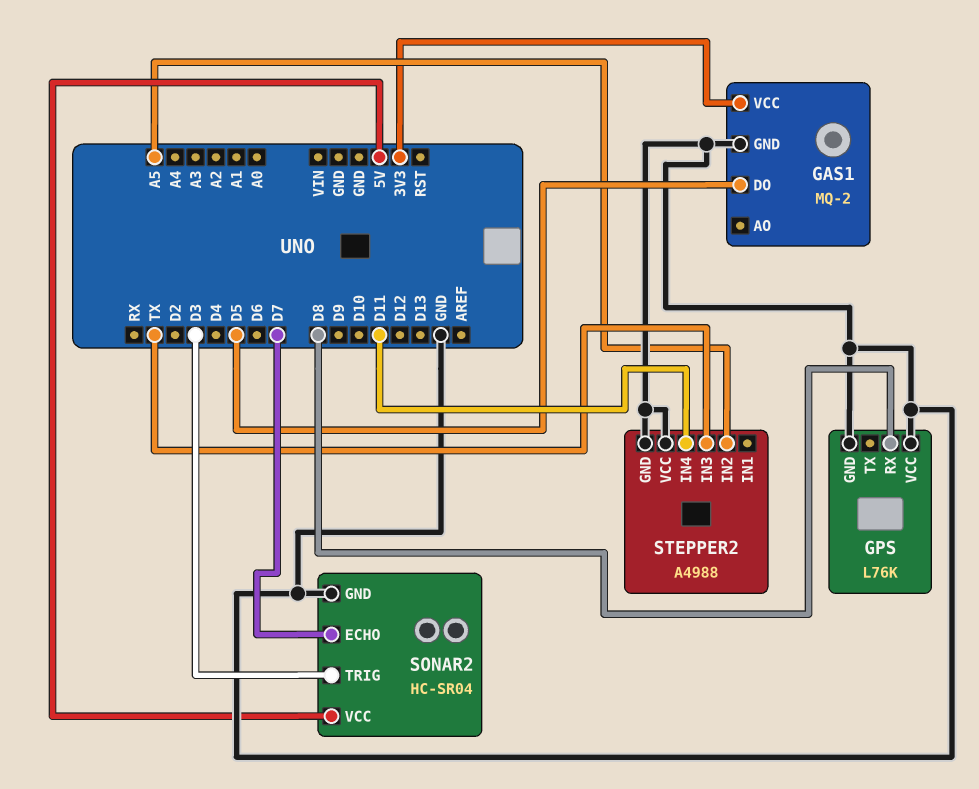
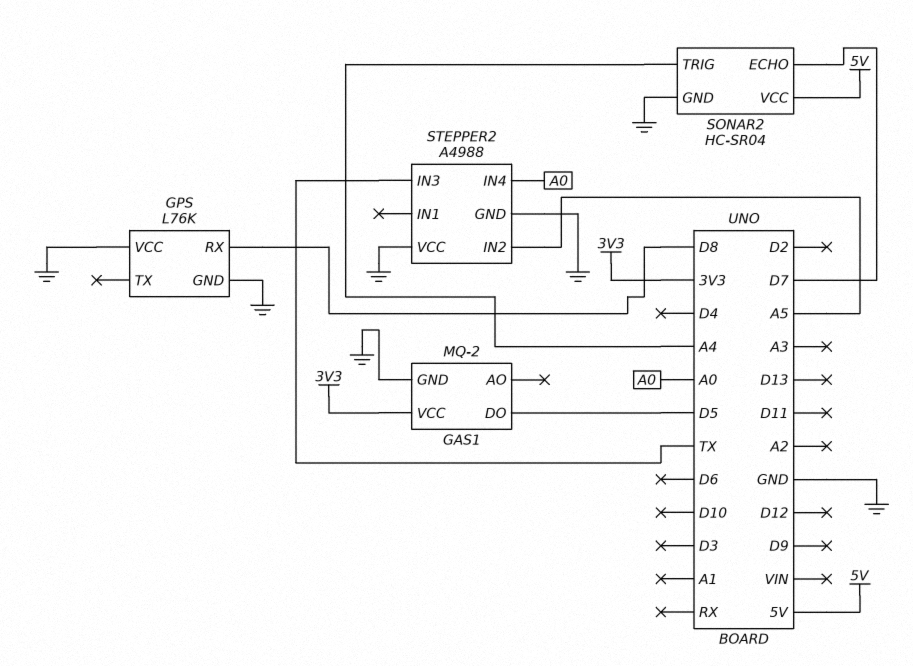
SONAR2 pin TRIG: D3 -> A4
STEPPER2 pin IN4: D11 -> A0

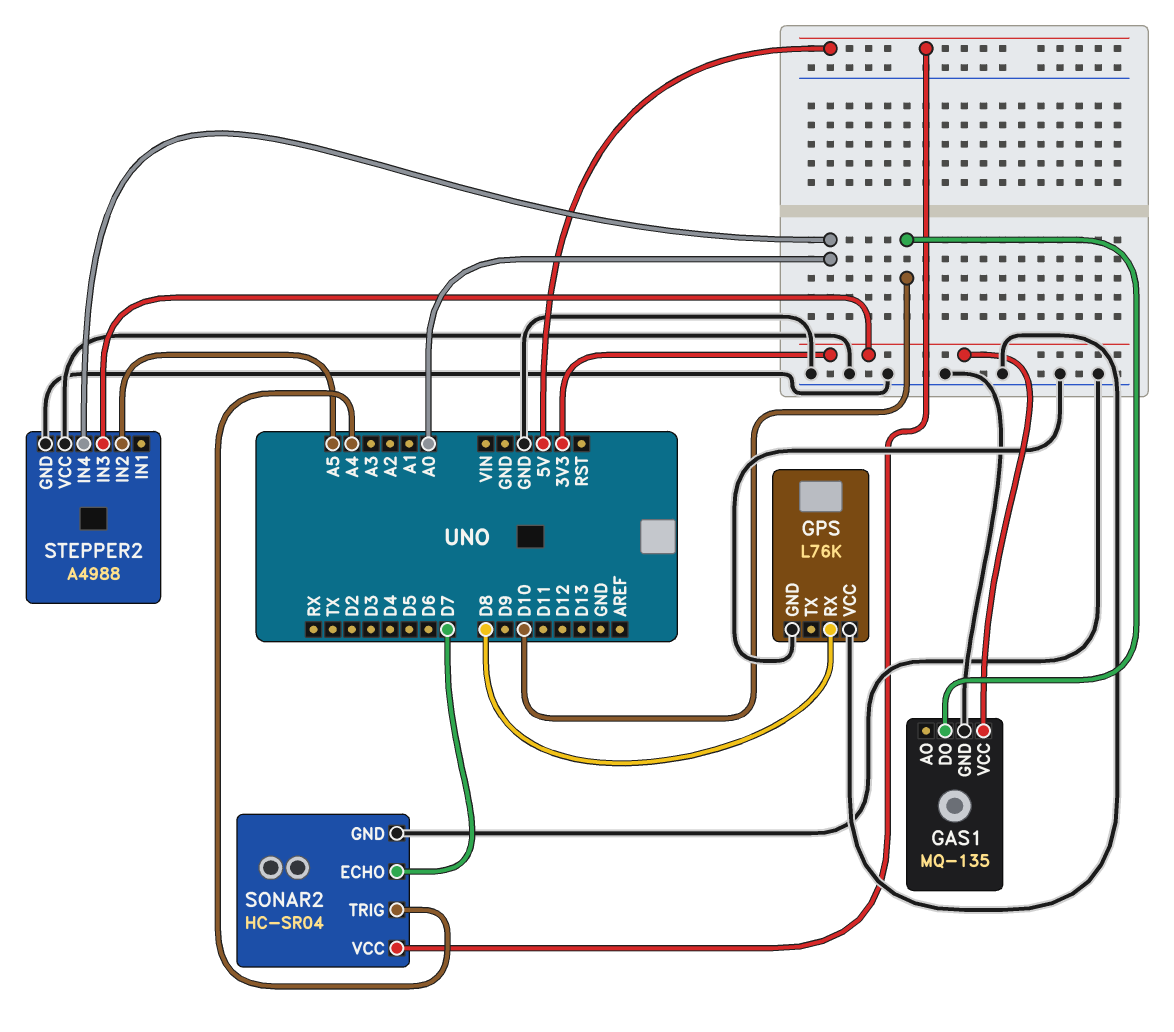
GAS1: MQ-2 -> MQ-135
GAS1 pin DO: D5 -> D10
STEPPER2 pin IN3: TX -> 3V3

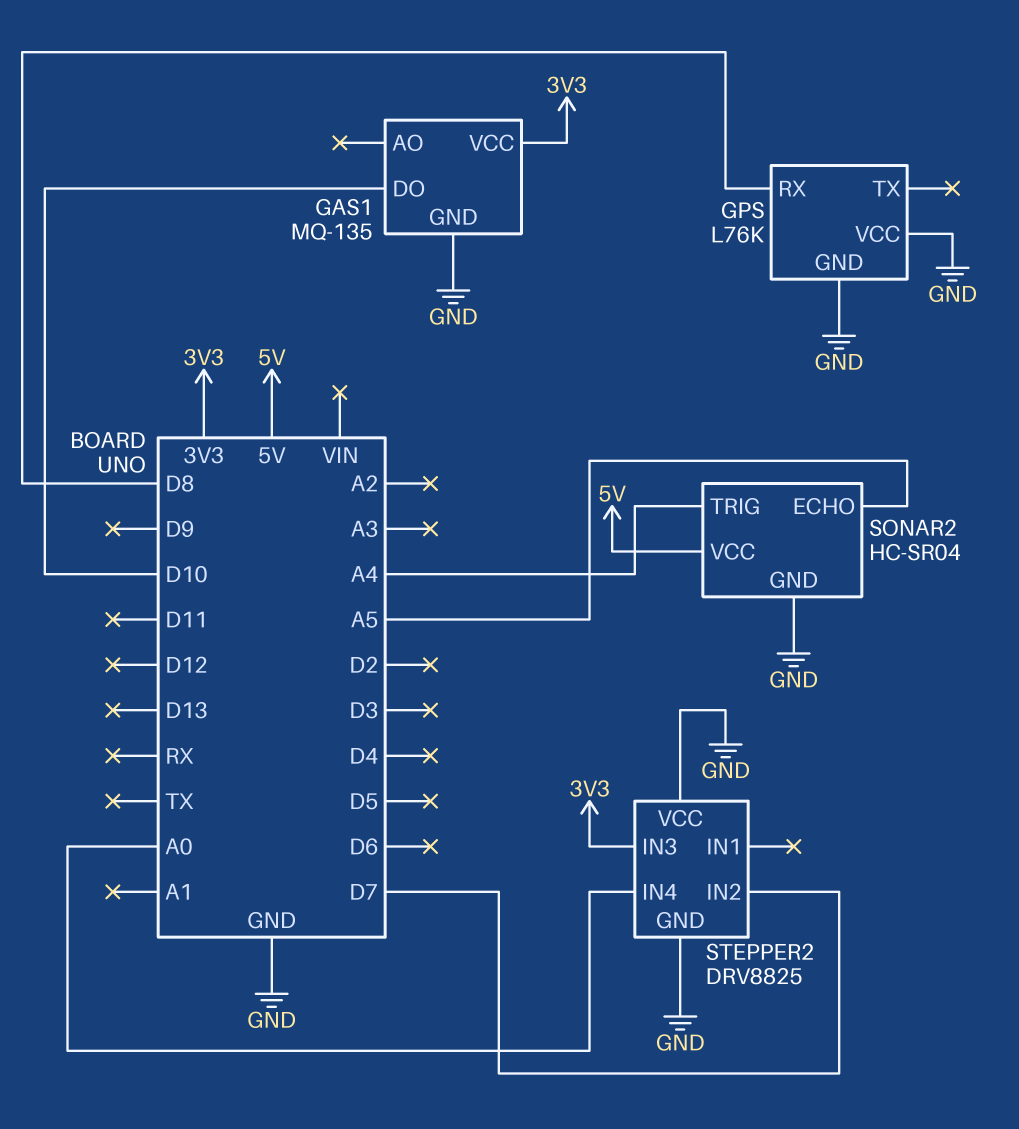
SONAR2 pin ECHO: D7 -> A5
STEPPER2: A4988 -> DRV8825
STEPPER2 pin IN2: A5 -> D7

